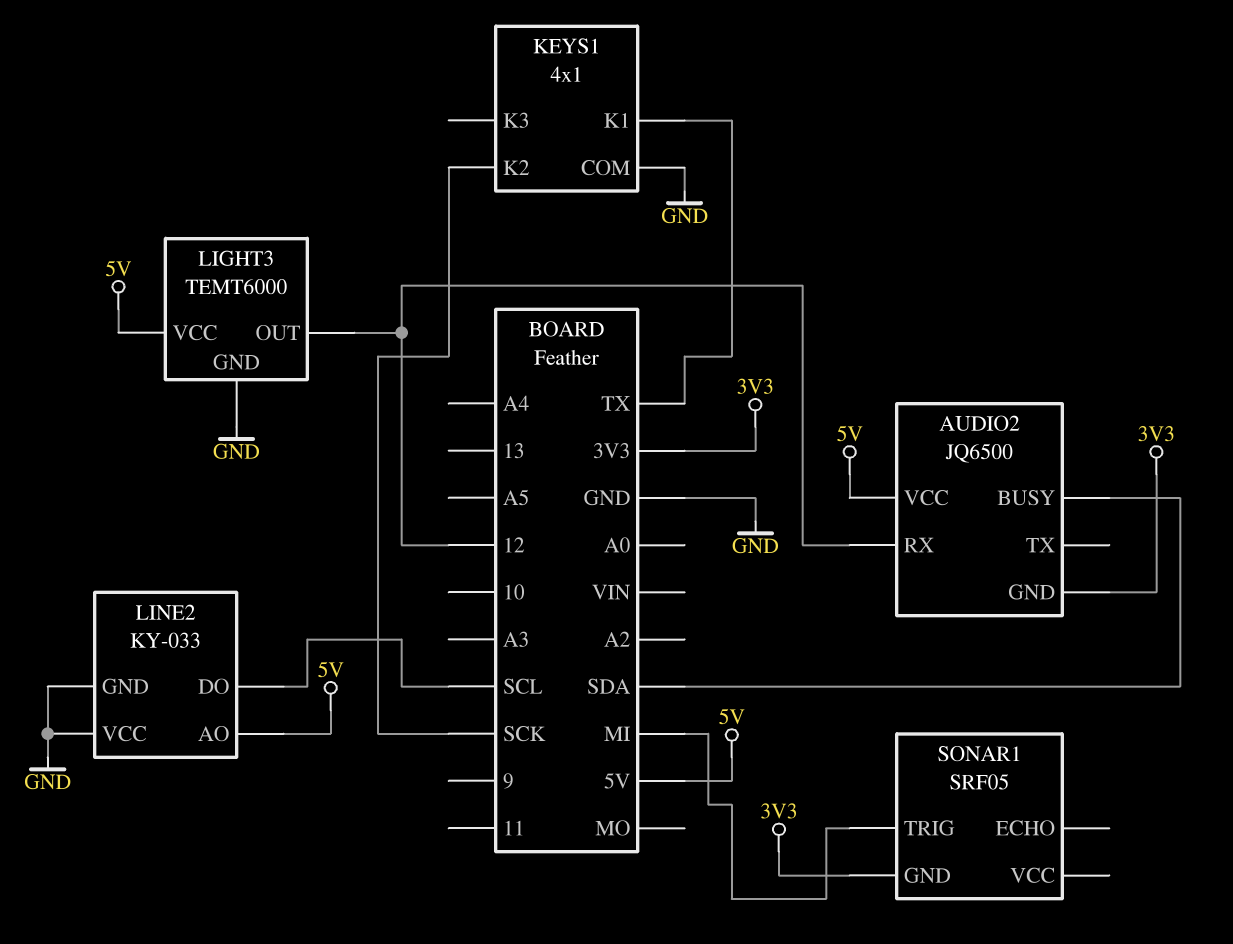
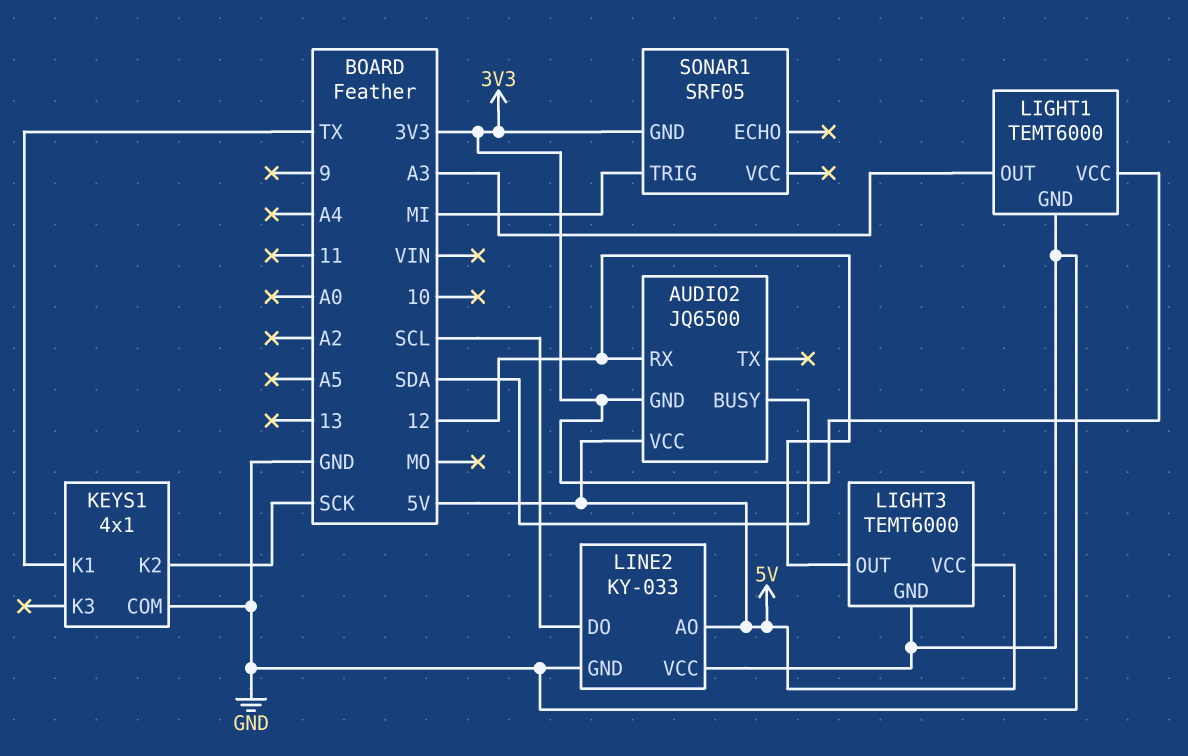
LIGHT1: none -> TEMT6000
LIGHT1 pin GND: none -> GND
LIGHT1 pin OUT: none -> A3
LIGHT1 pin VCC: none -> 3V3

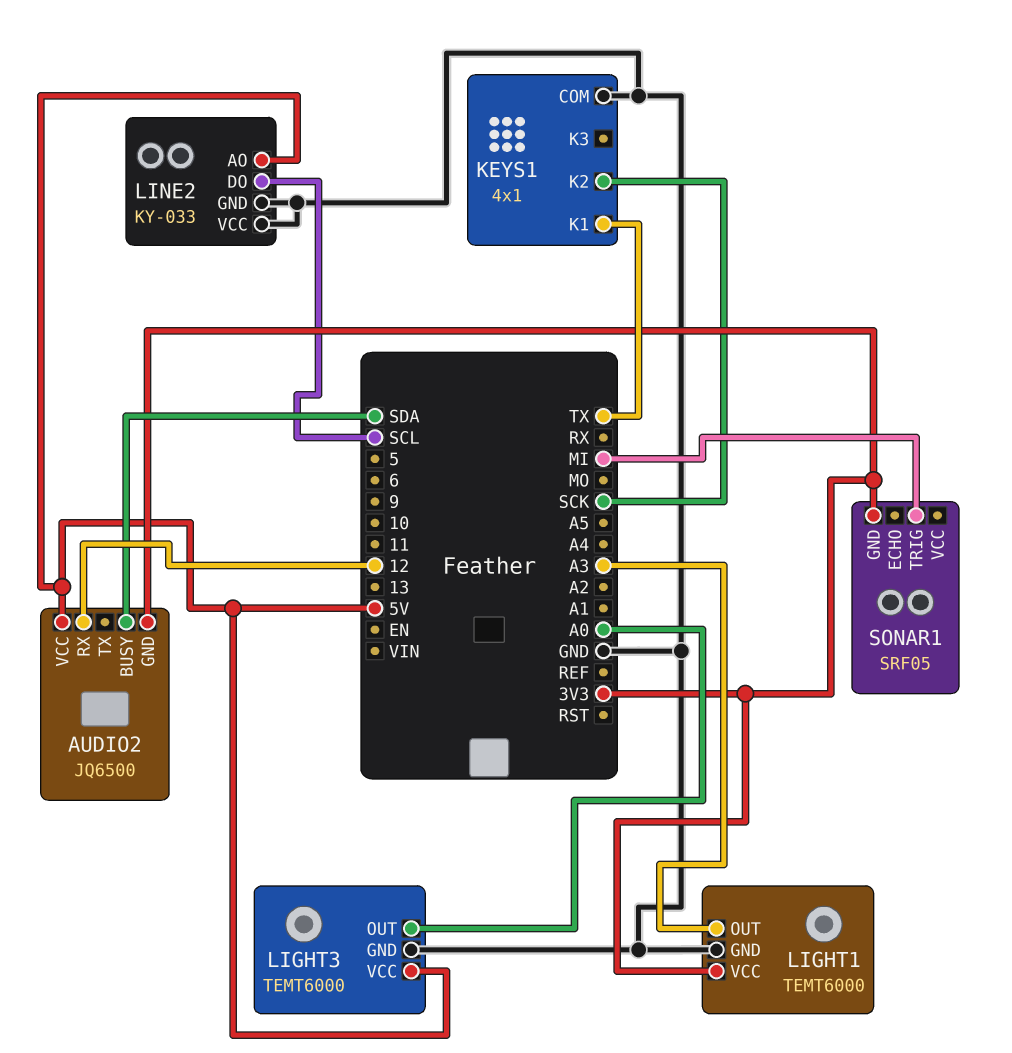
LIGHT3 pin OUT: 12 -> A0

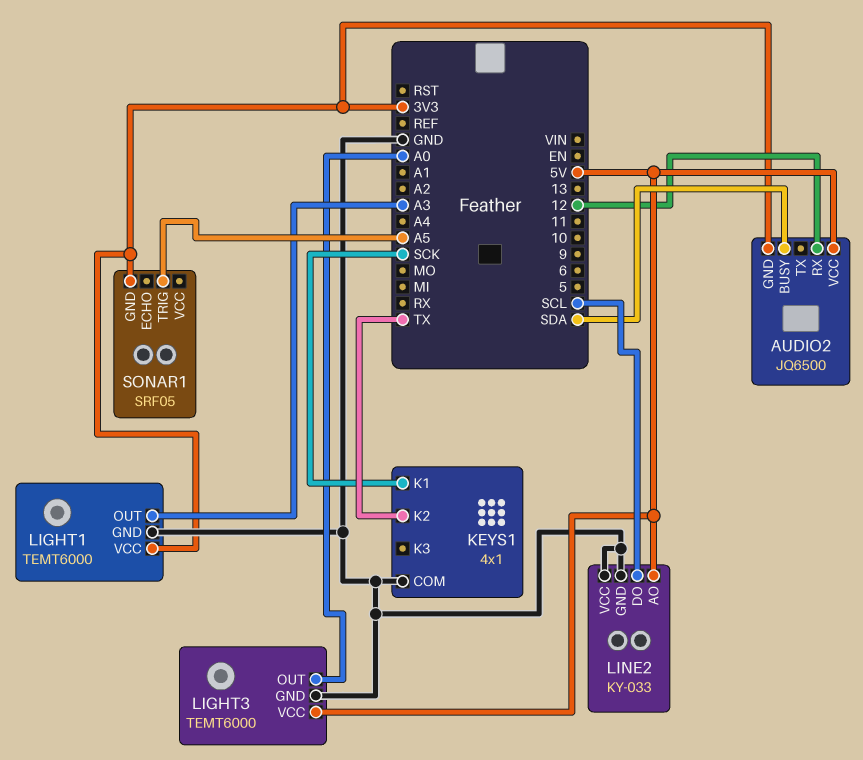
KEYS1 pin K1: TX -> SCK
KEYS1 pin K2: SCK -> TX
SONAR1 pin TRIG: MI -> A5

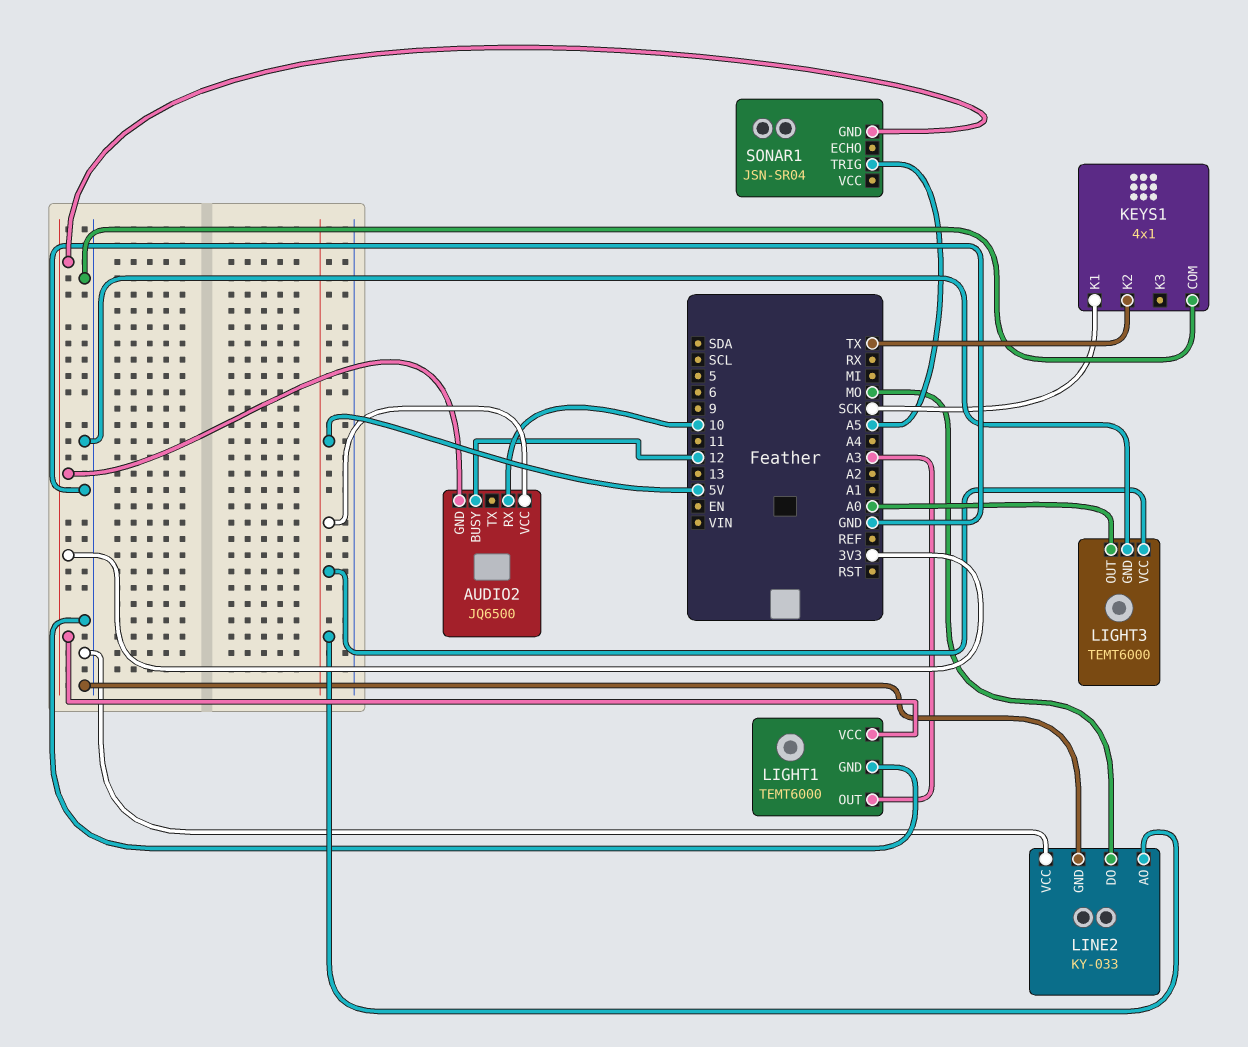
AUDIO2 pin BUSY: SDA -> 12
AUDIO2 pin RX: 12 -> 10
LINE2 pin DO: SCL -> MO
SONAR1: SRF05 -> JSN-SR04

